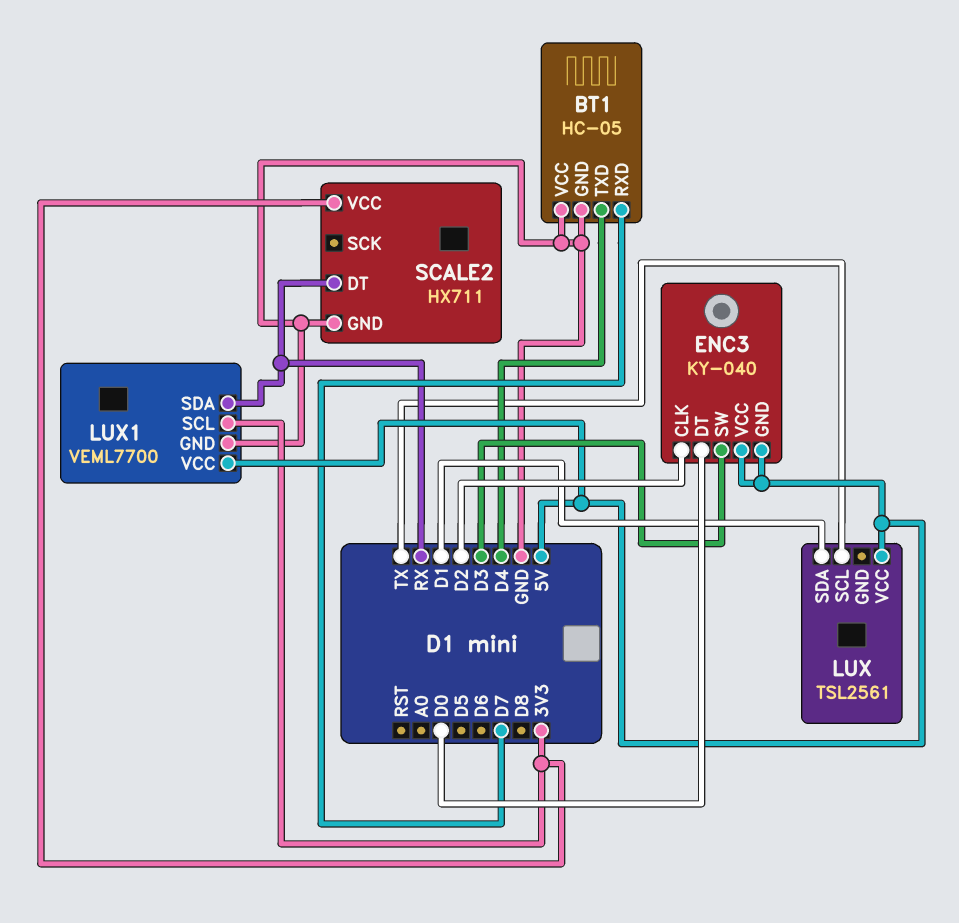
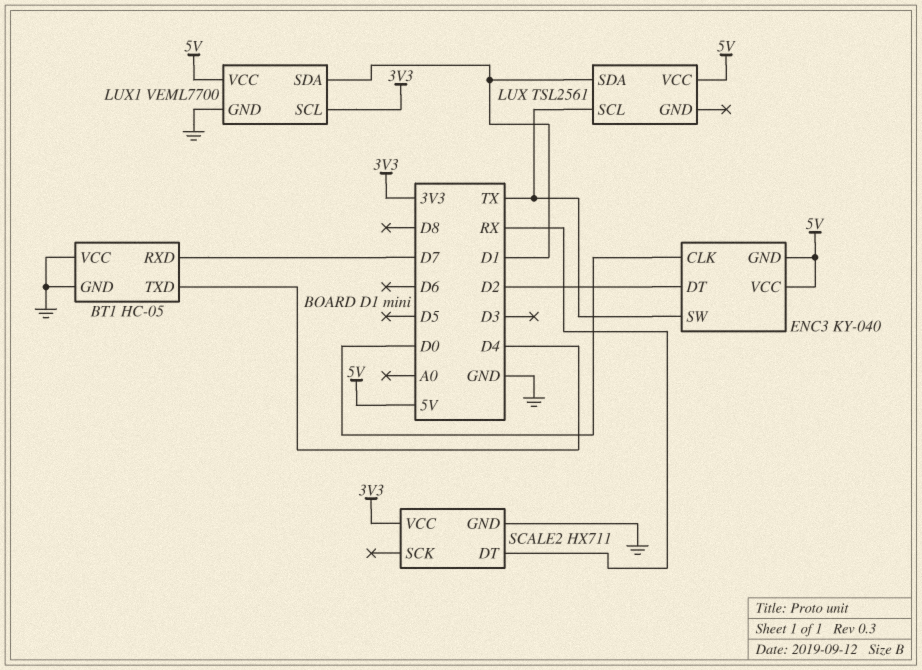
ENC3 pin CLK: D2 -> D0
ENC3 pin DT: D0 -> D2
ENC3 pin SW: D3 -> TX
LUX1 pin SDA: RX -> D1

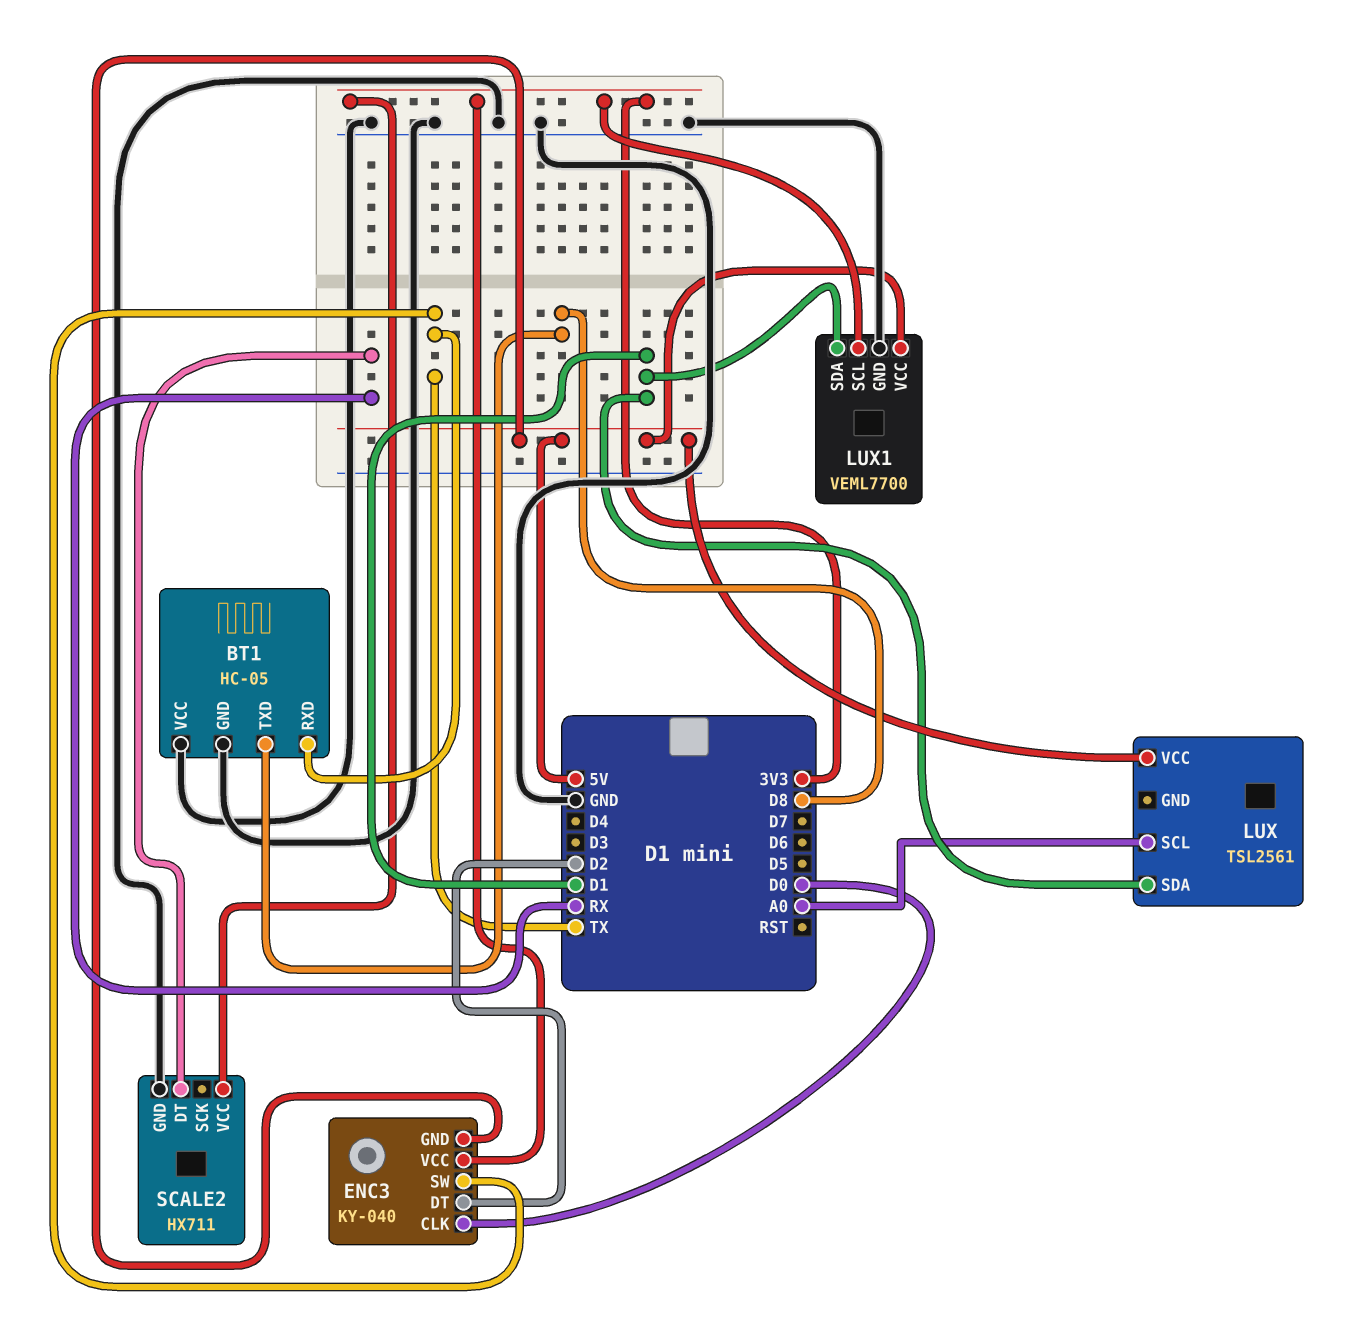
BT1 pin RXD: D7 -> TX
BT1 pin TXD: D4 -> D8
ENC3 pin VCC: 5V -> 3V3
LUX pin SCL: TX -> A0

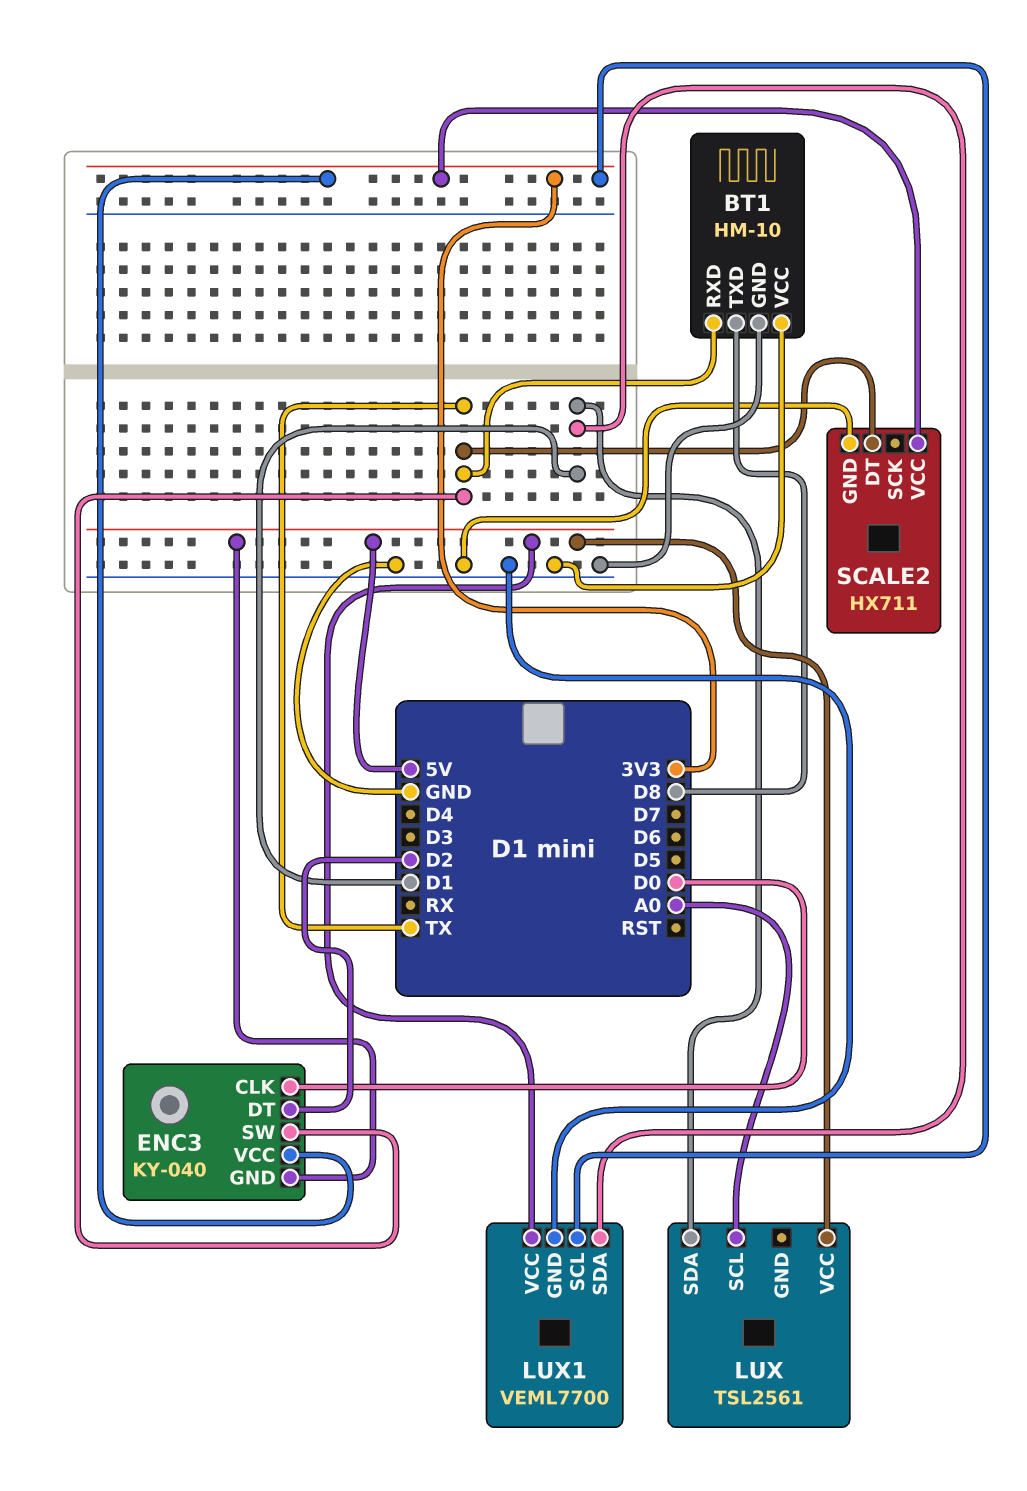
BT1: HC-05 -> HM-10
SCALE2 pin DT: RX -> TX

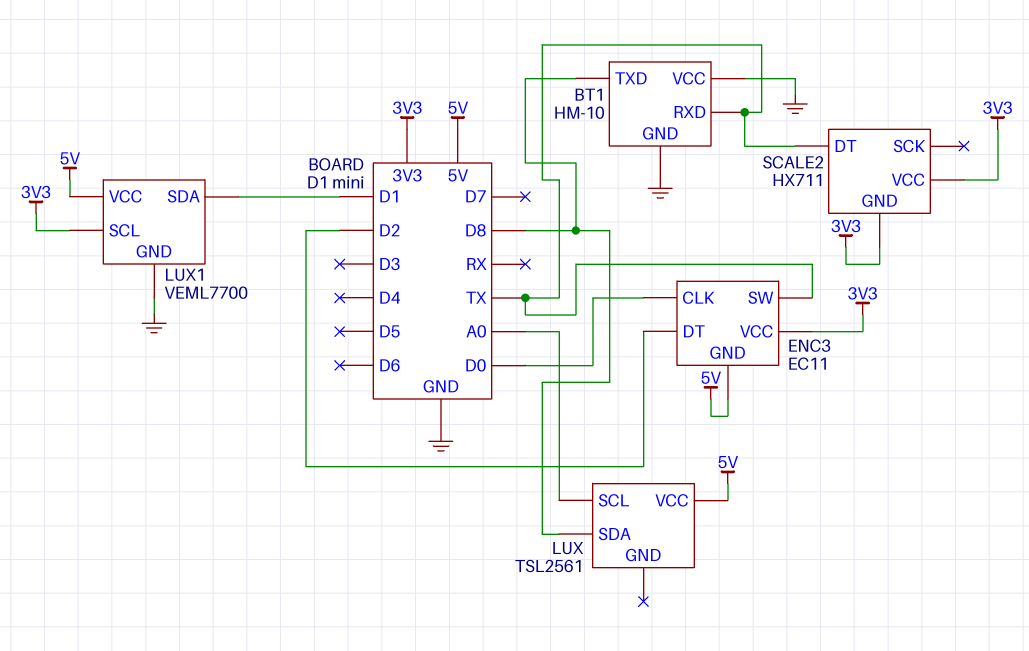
ENC3: KY-040 -> EC11
LUX pin SDA: D1 -> D8
SCALE2 pin GND: GND -> 3V3

